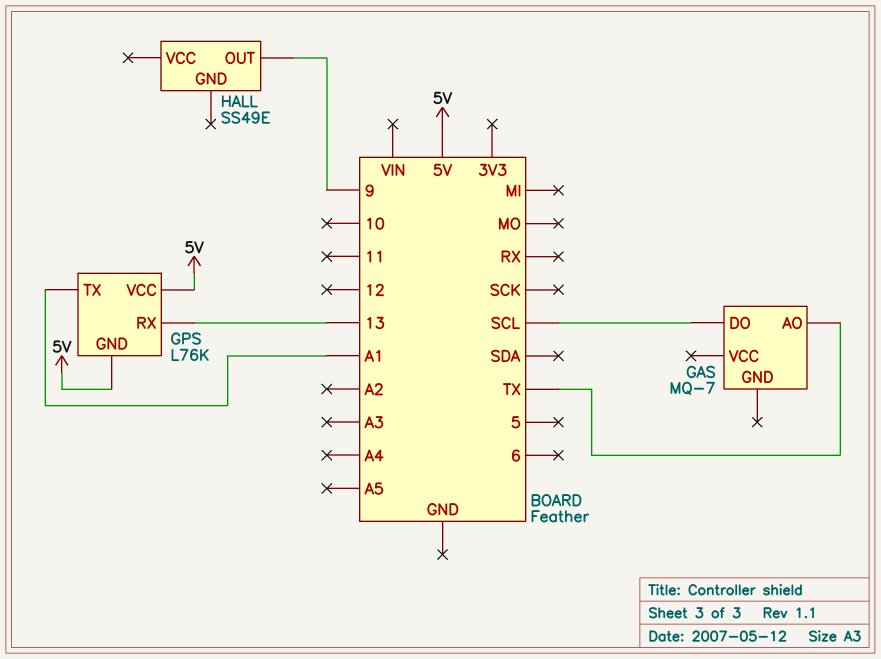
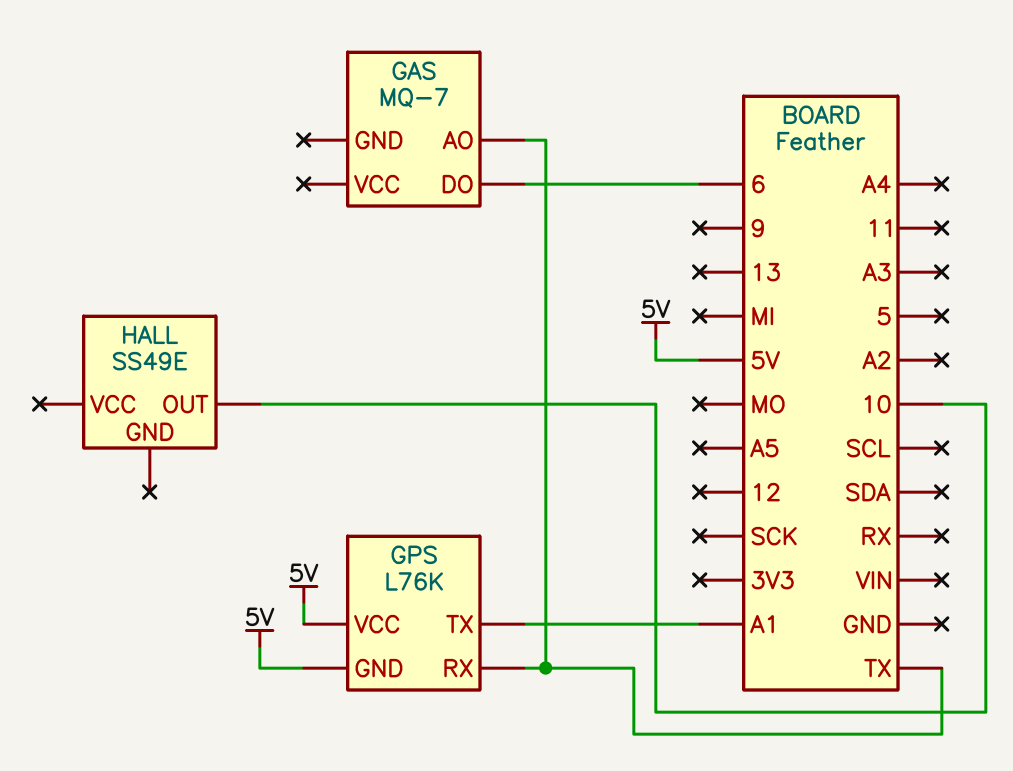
GAS pin DO: SCL -> 6
GPS pin RX: 13 -> TX
HALL pin OUT: 9 -> 10

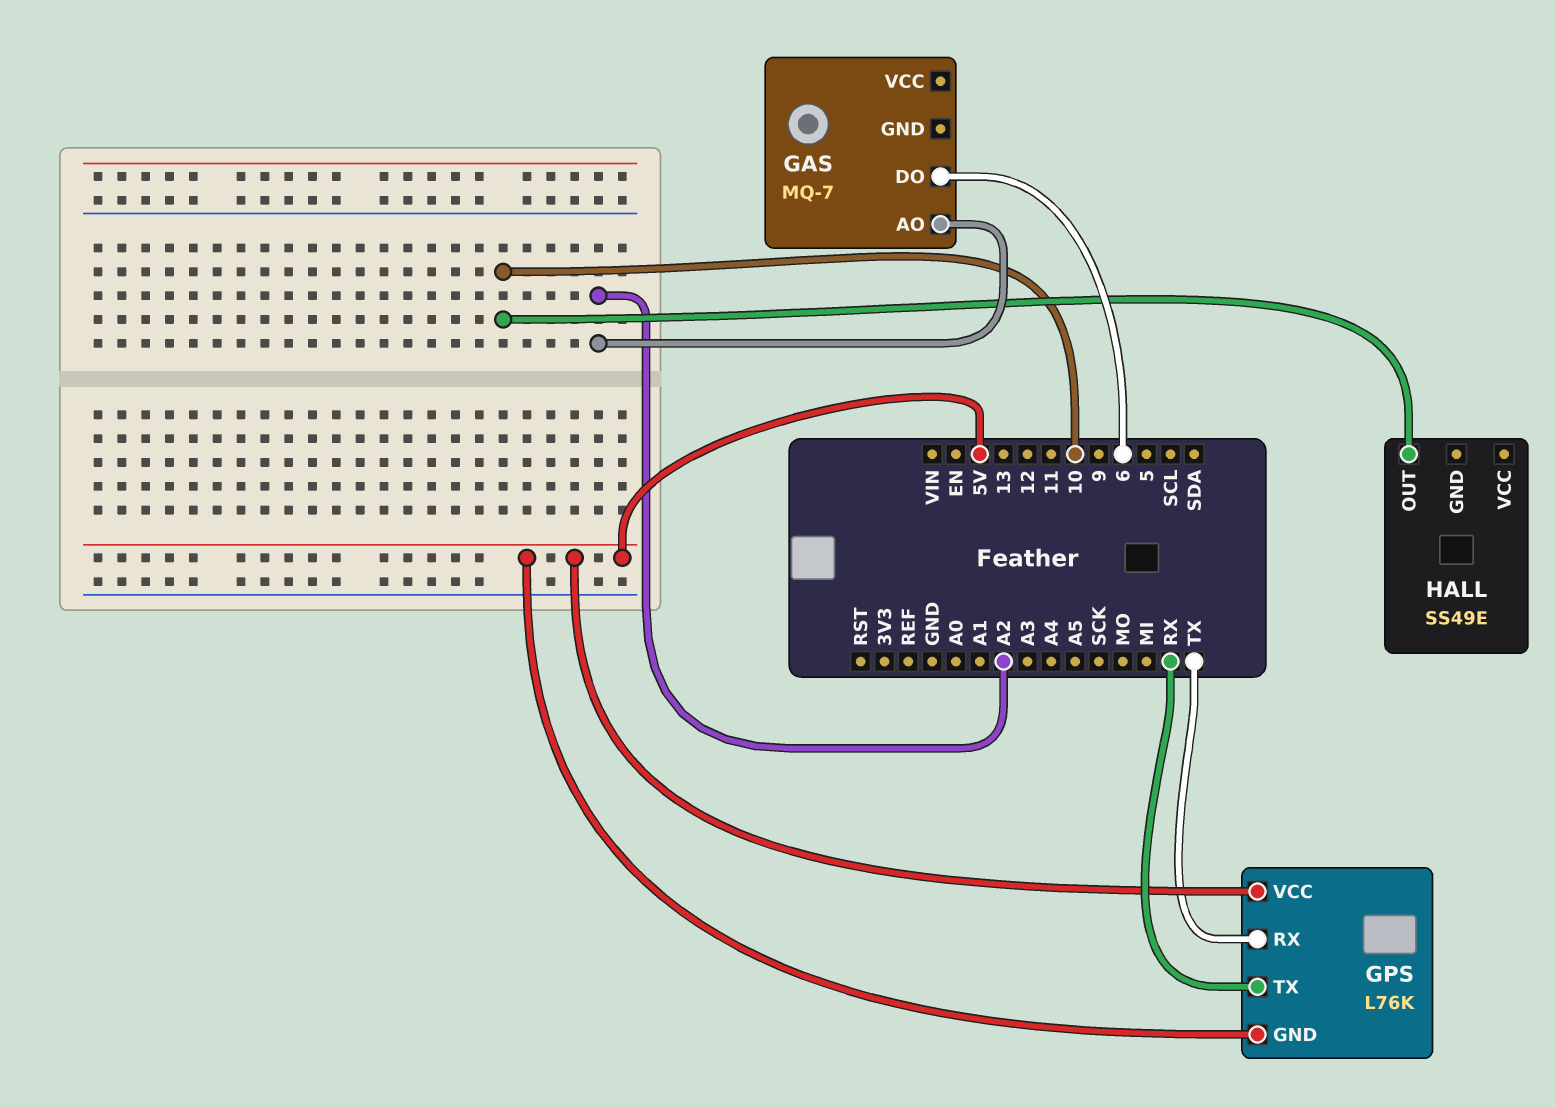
GAS pin AO: TX -> A2
GPS pin TX: A1 -> RX

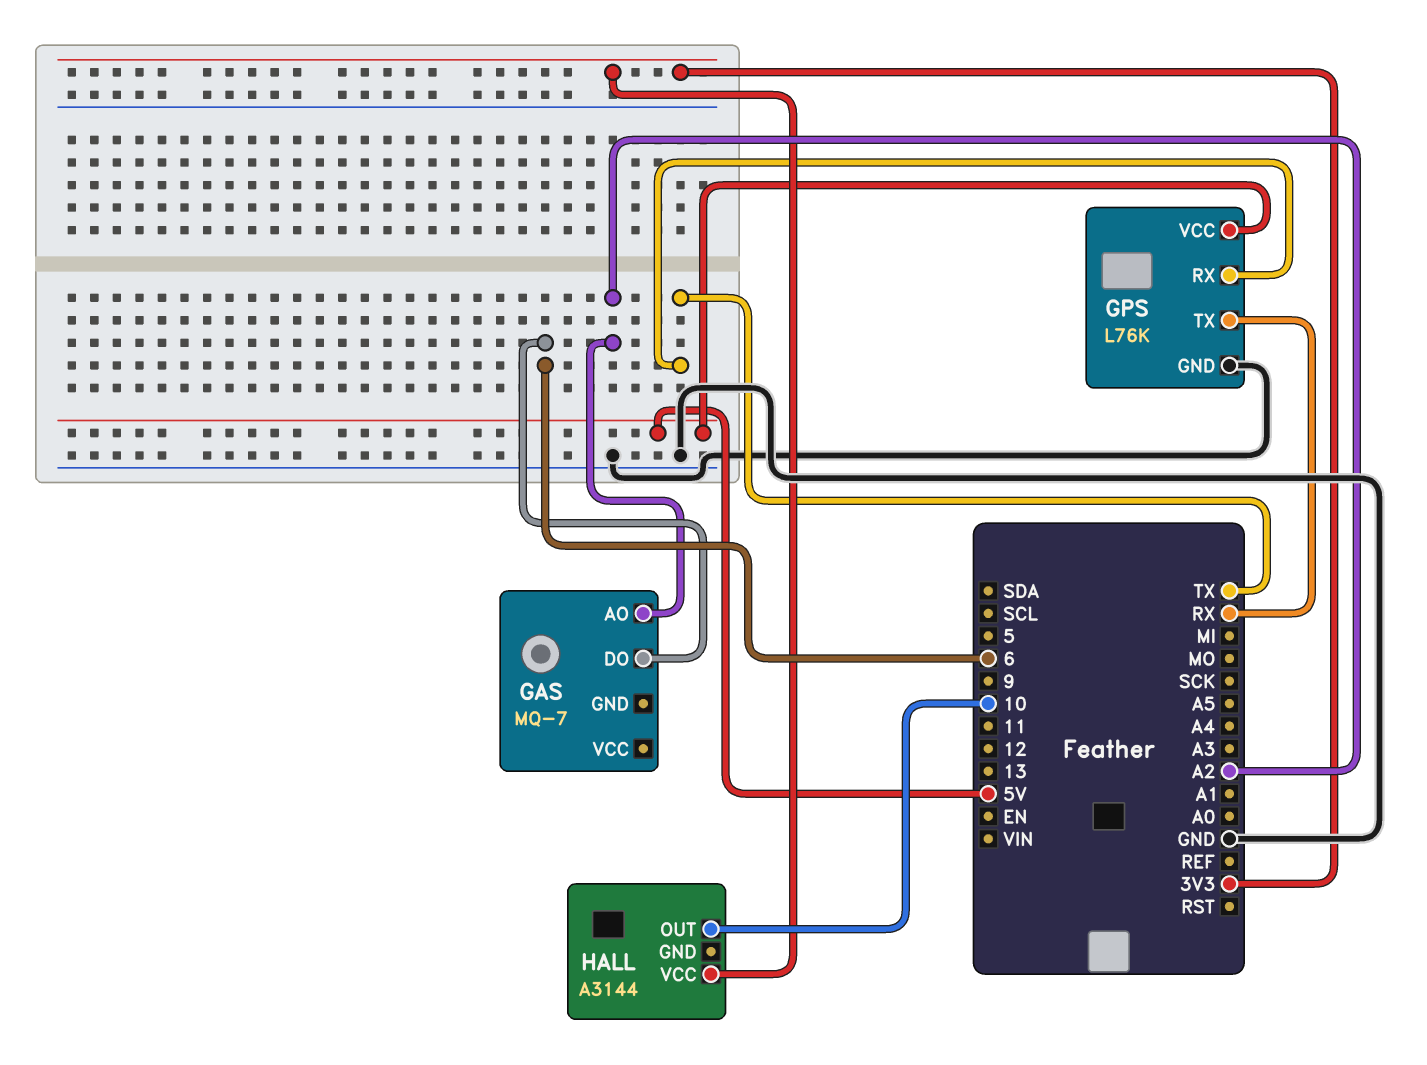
GPS pin GND: 5V -> GND
HALL: SS49E -> A3144
HALL pin VCC: none -> 3V3

